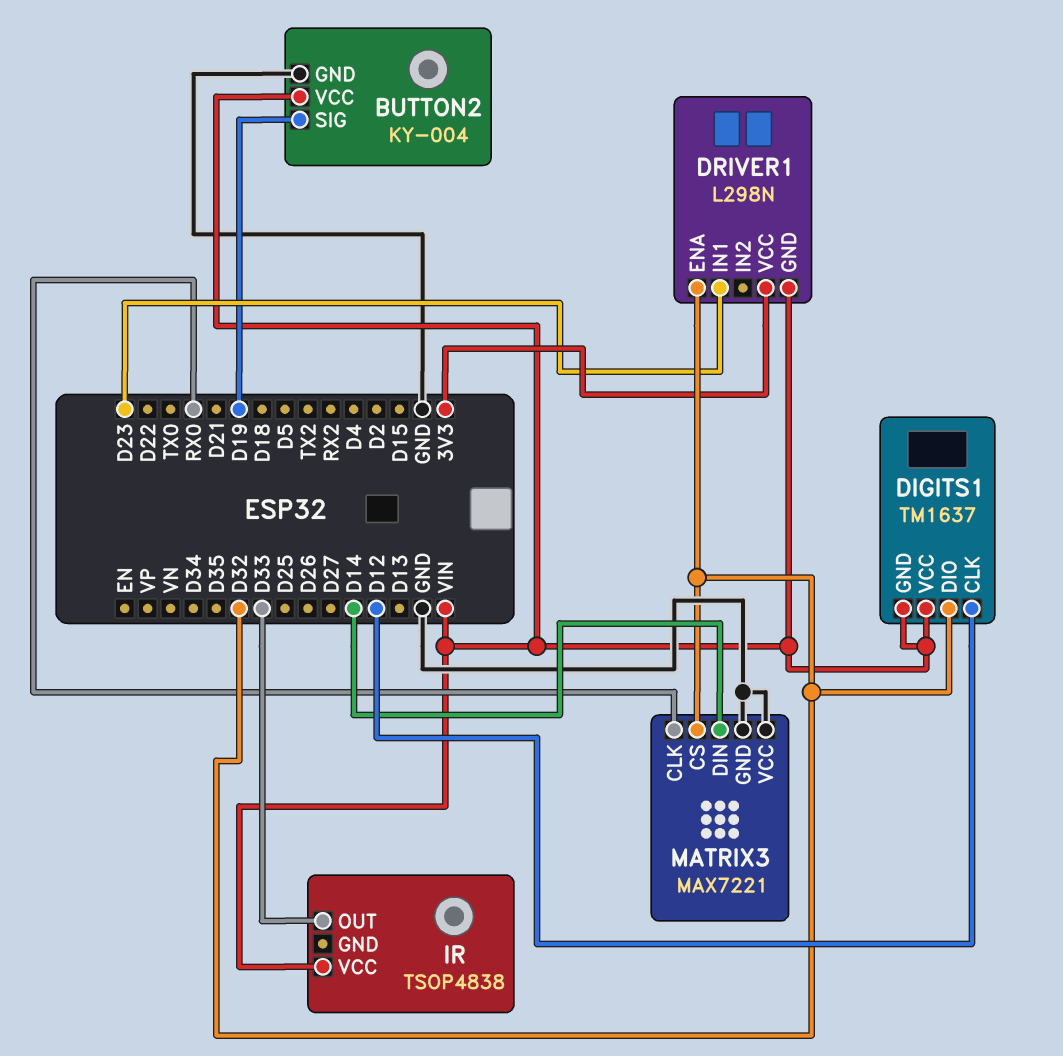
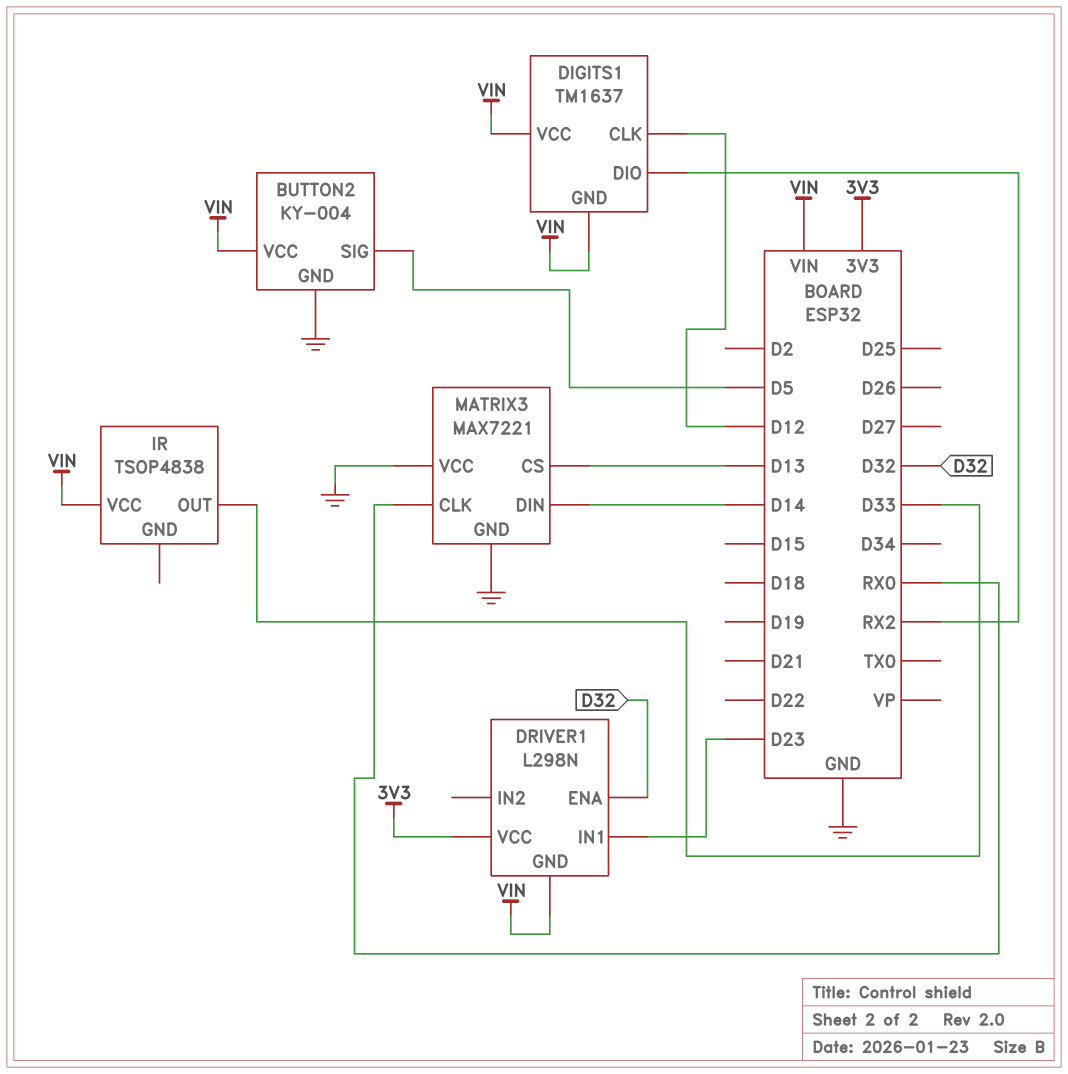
BUTTON2 pin SIG: D19 -> D5
DIGITS1 pin DIO: D32 -> RX2
MATRIX3 pin CS: D32 -> D13

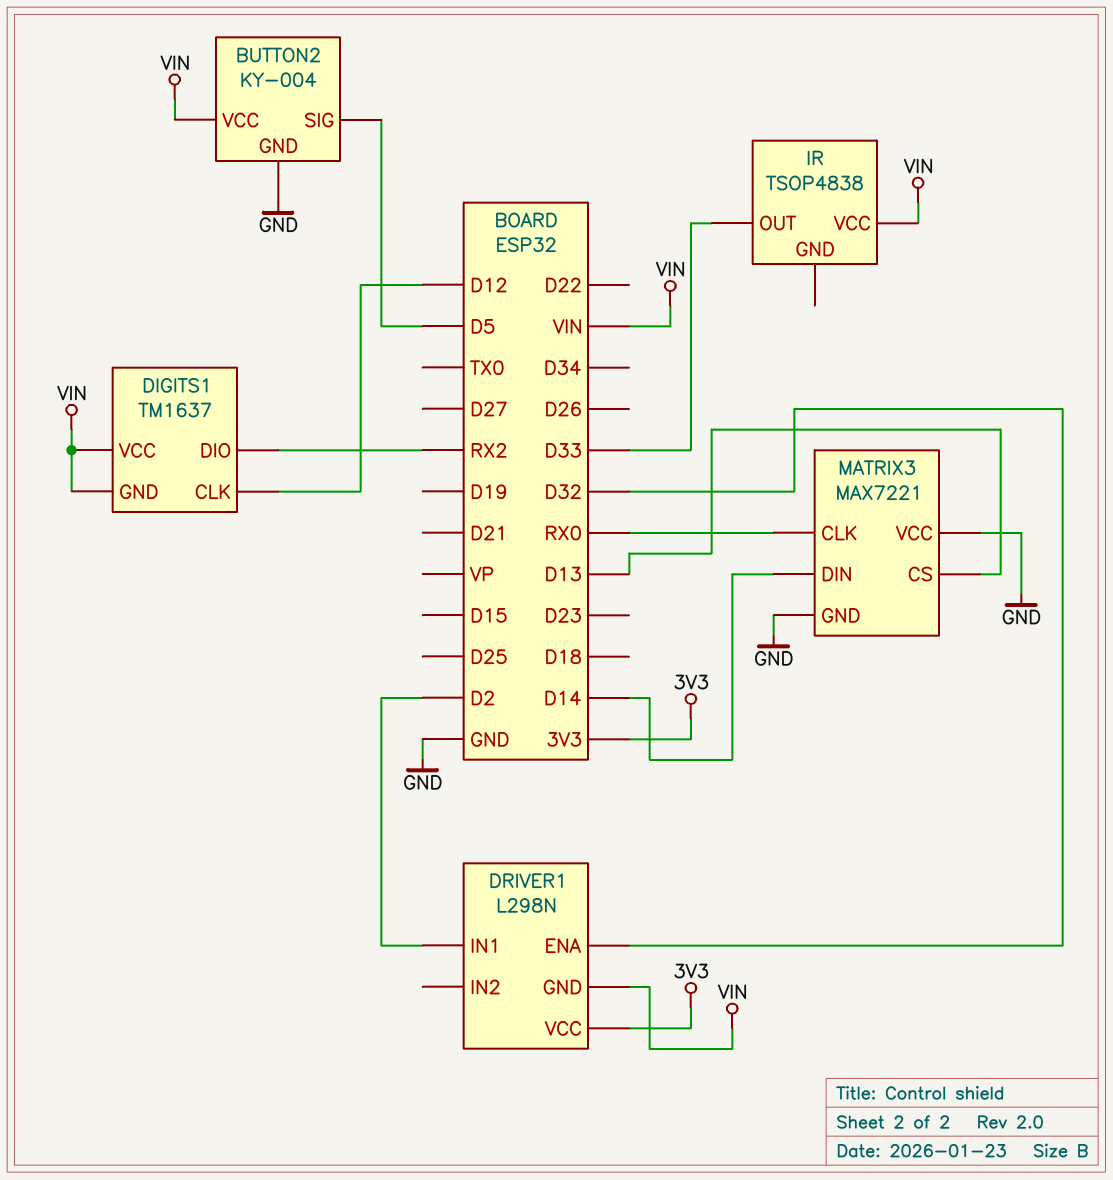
DRIVER1 pin IN1: D23 -> D2

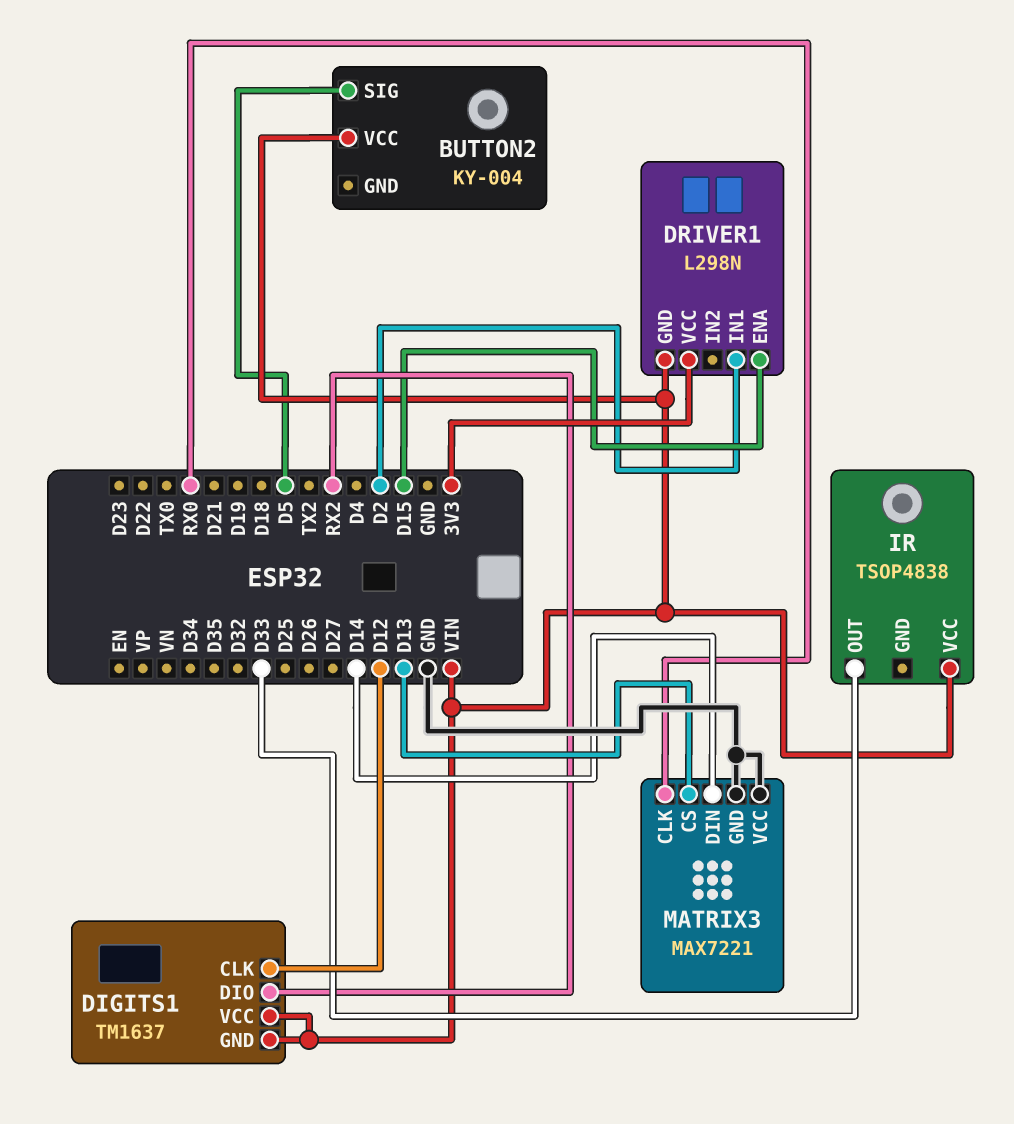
BUTTON2 pin GND: GND -> none
DRIVER1 pin ENA: D32 -> D15

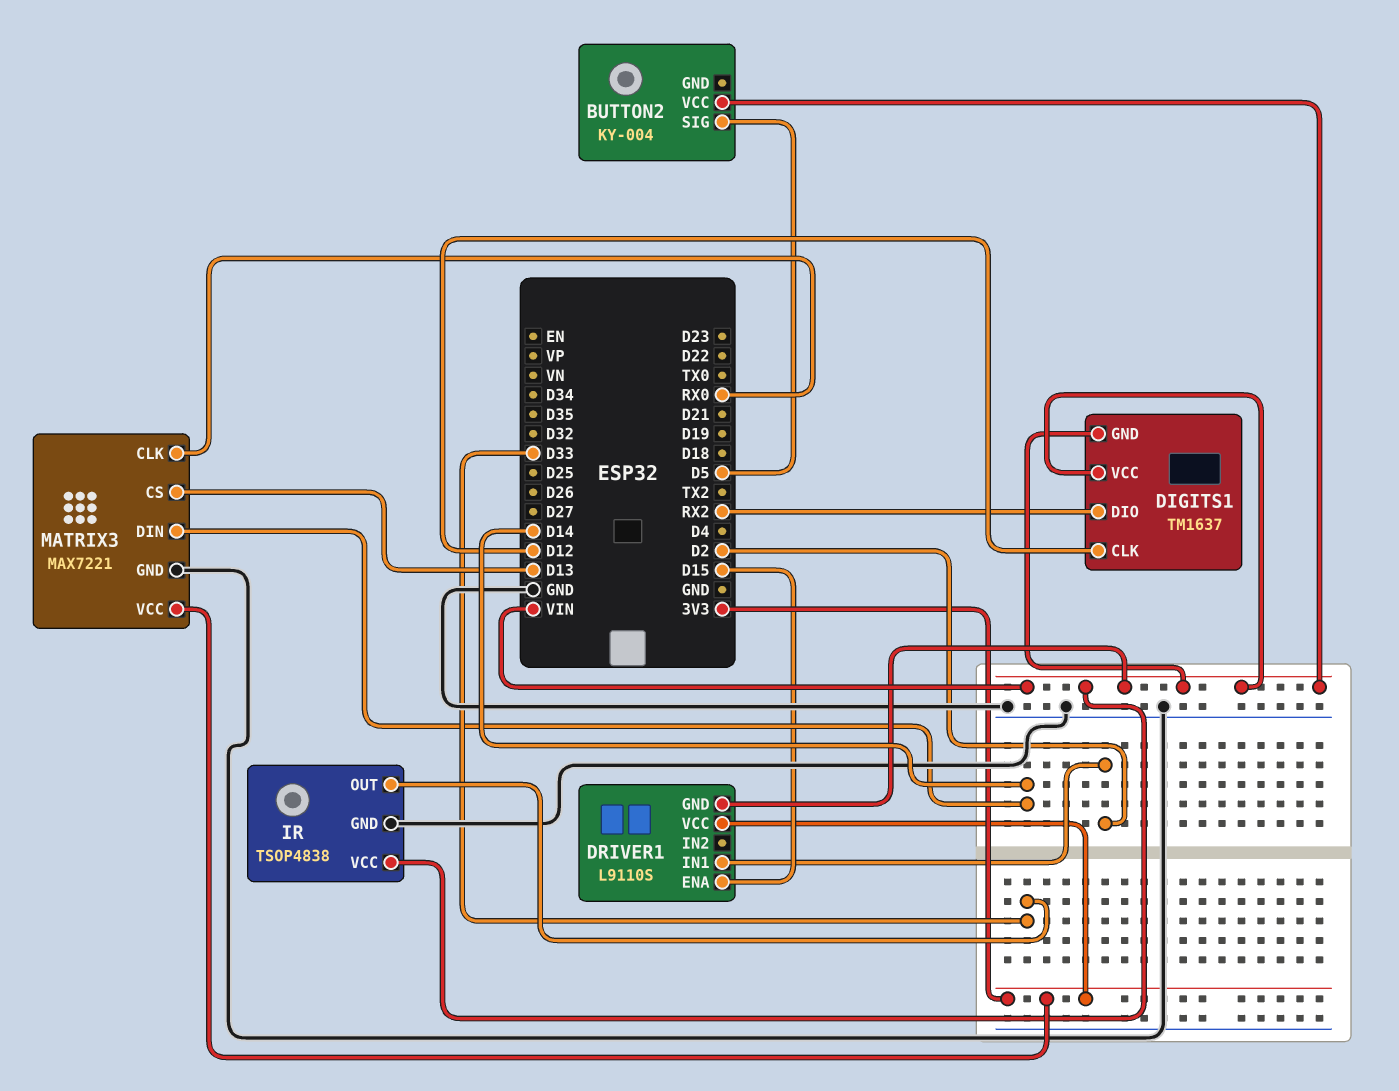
DRIVER1: L298N -> L9110S
IR pin GND: none -> GND
MATRIX3 pin VCC: GND -> 3V3

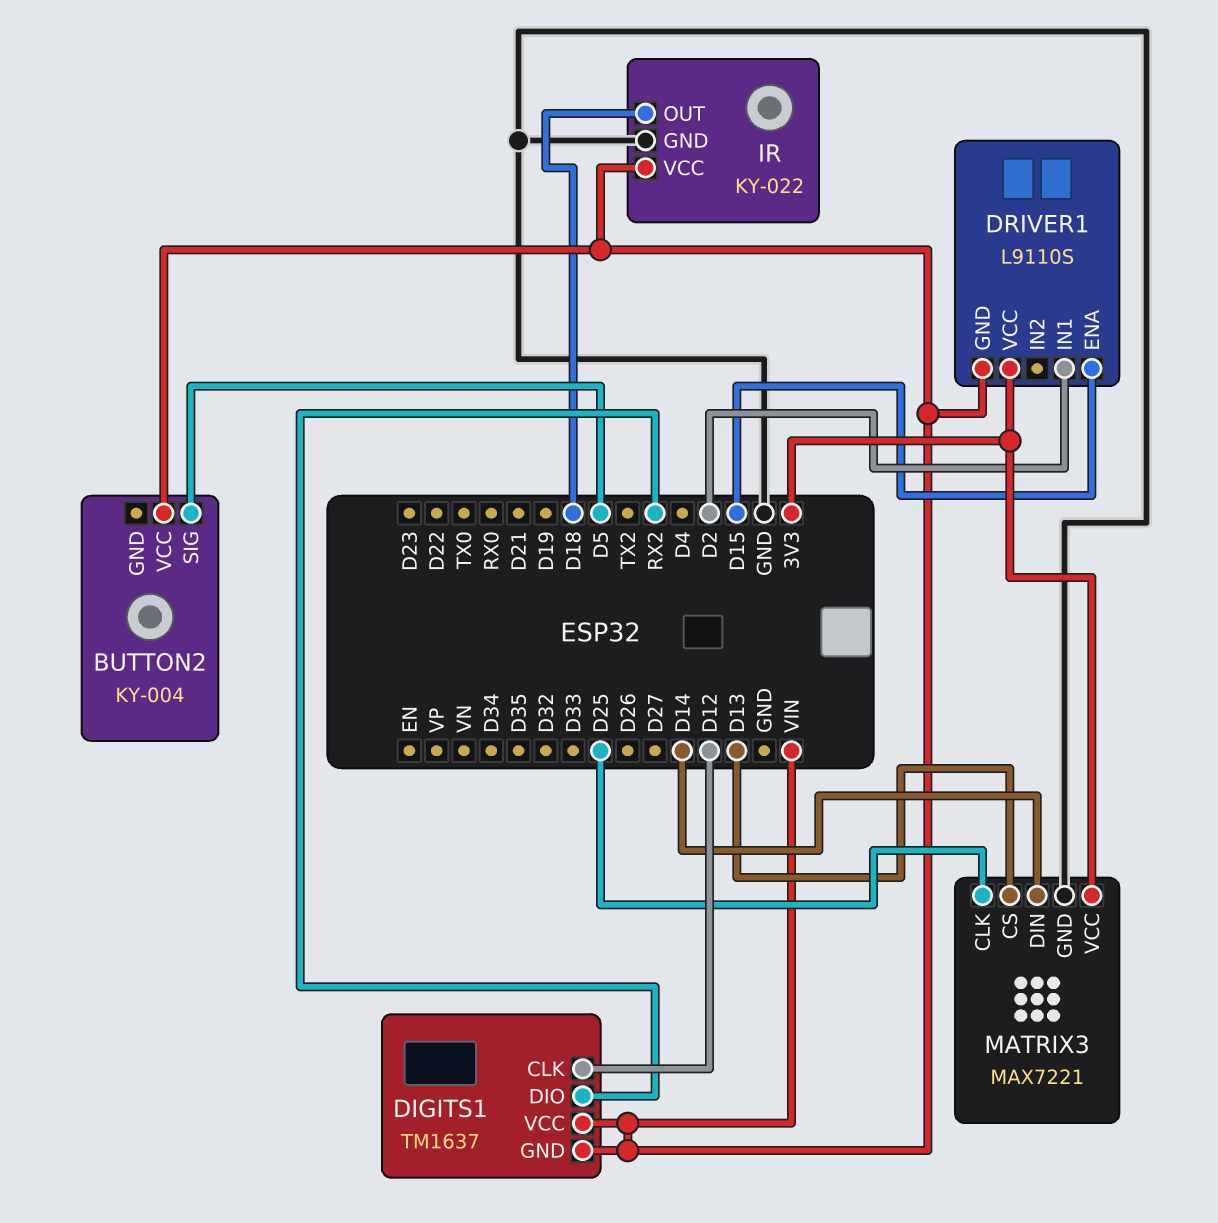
IR: TSOP4838 -> KY-022
IR pin OUT: D33 -> D18
MATRIX3 pin CLK: RX0 -> D25

